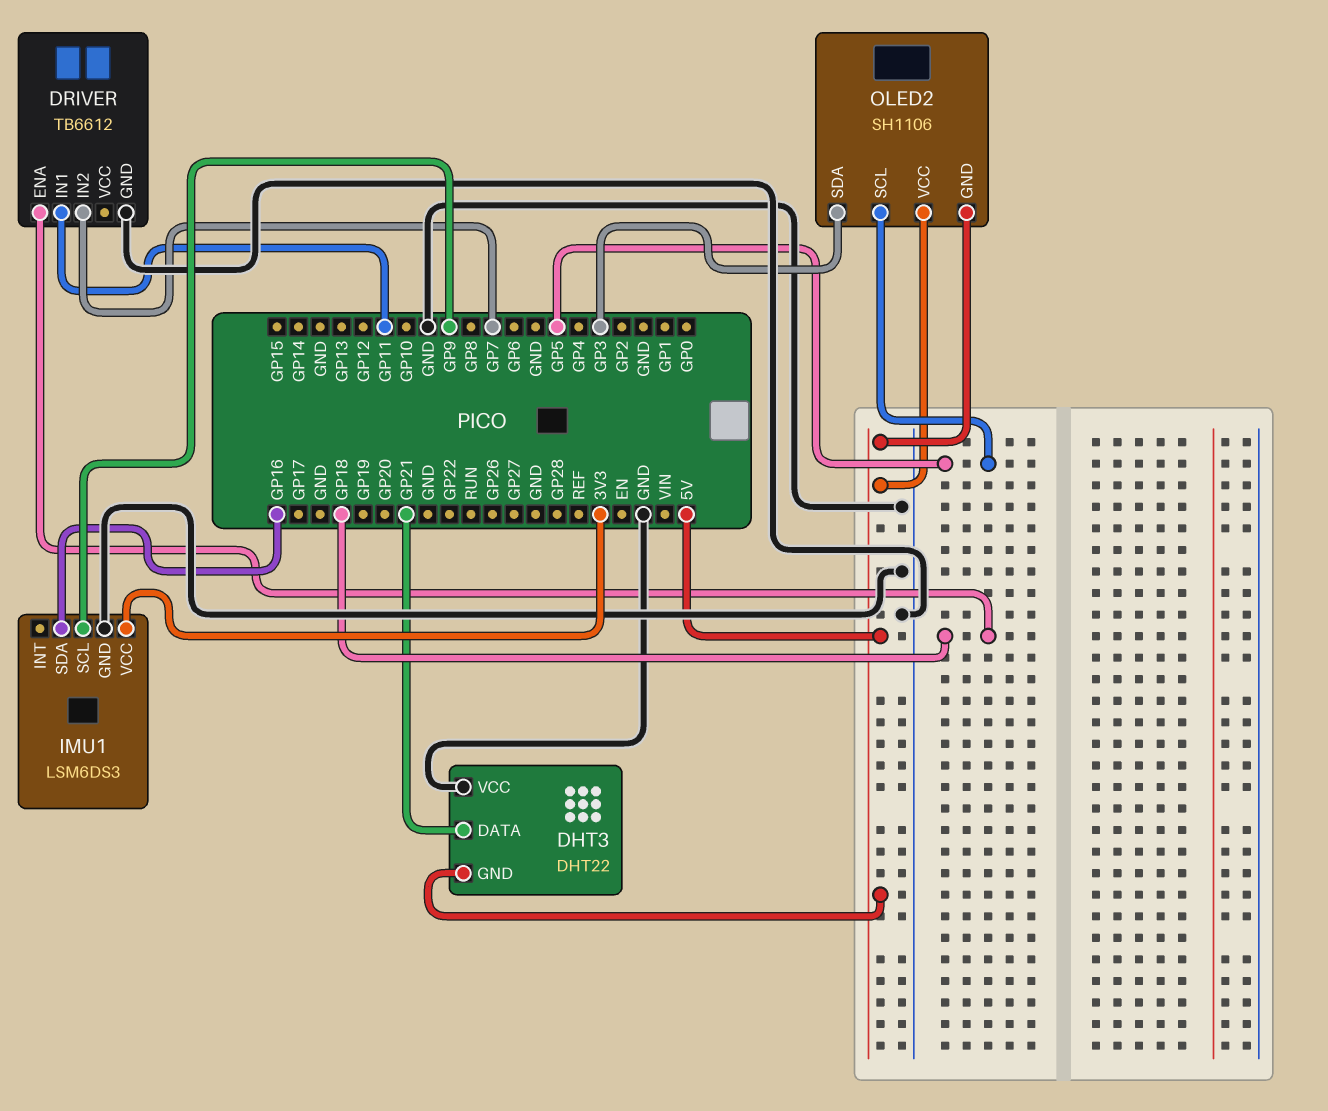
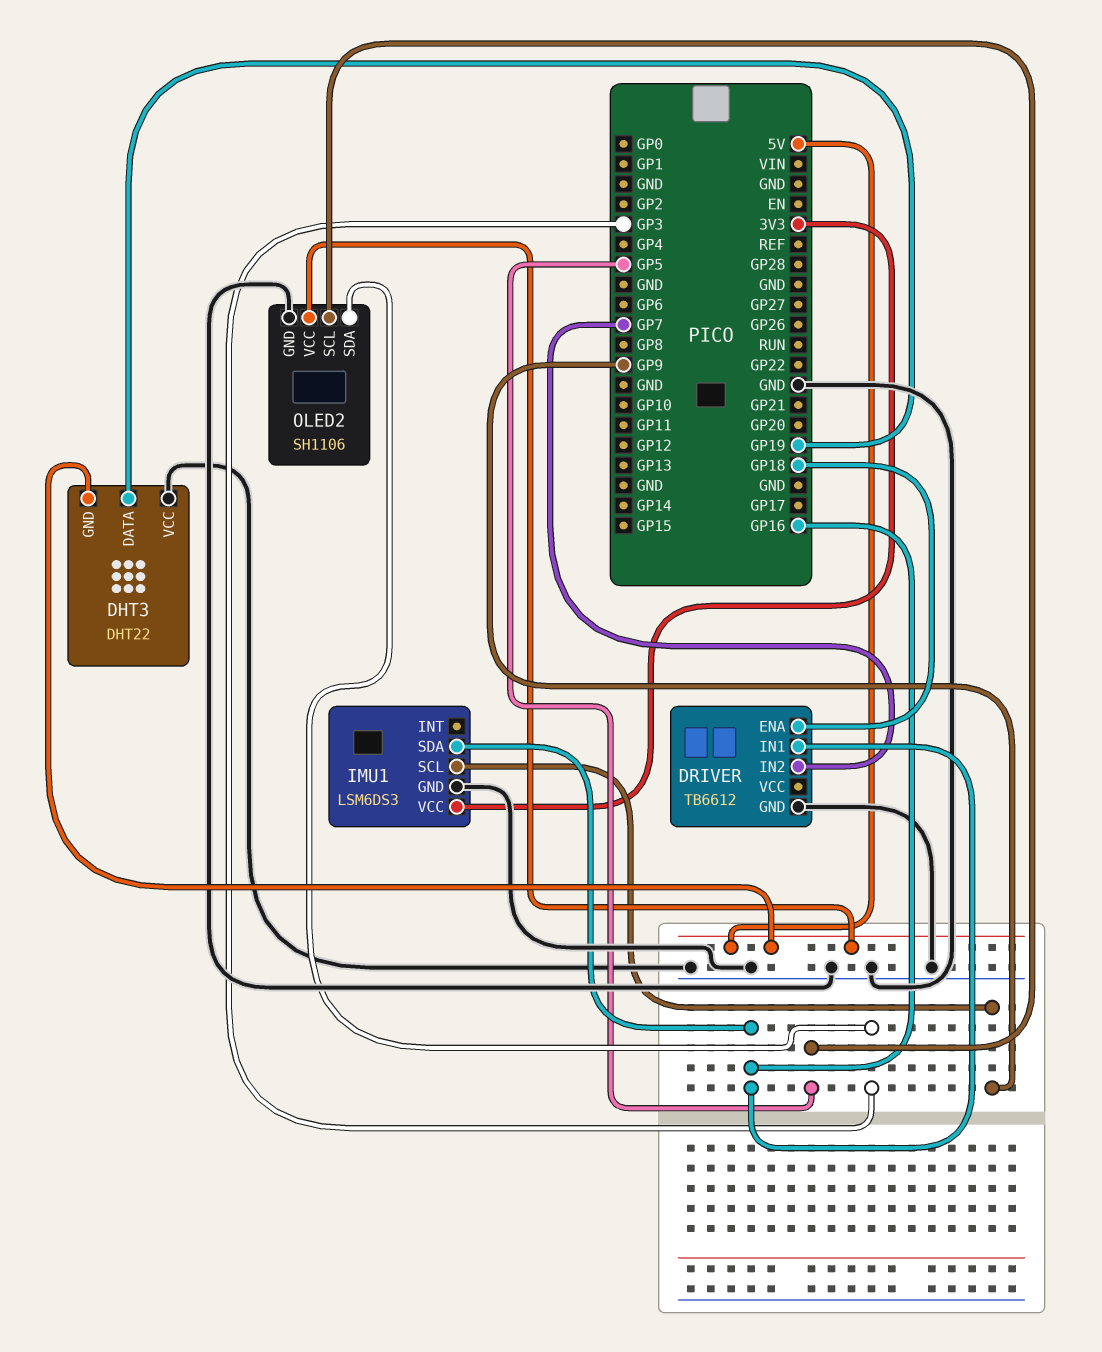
DHT3 pin DATA: GP21 -> GP19
DRIVER pin IN1: GP11 -> GP16
OLED2 pin GND: 5V -> GND

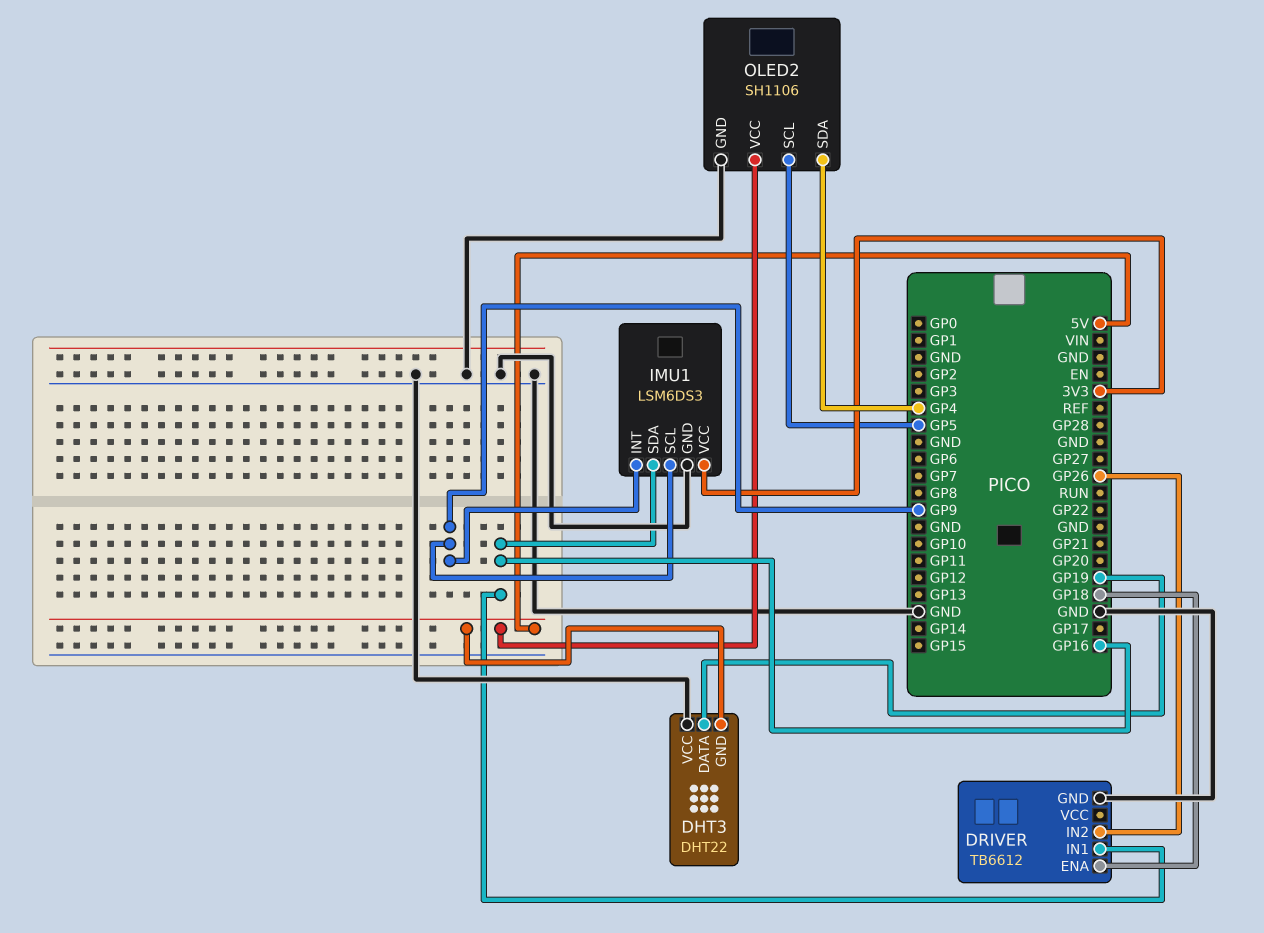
DRIVER pin IN2: GP7 -> GP26
IMU1 pin INT: none -> GP9
OLED2 pin SDA: GP3 -> GP4

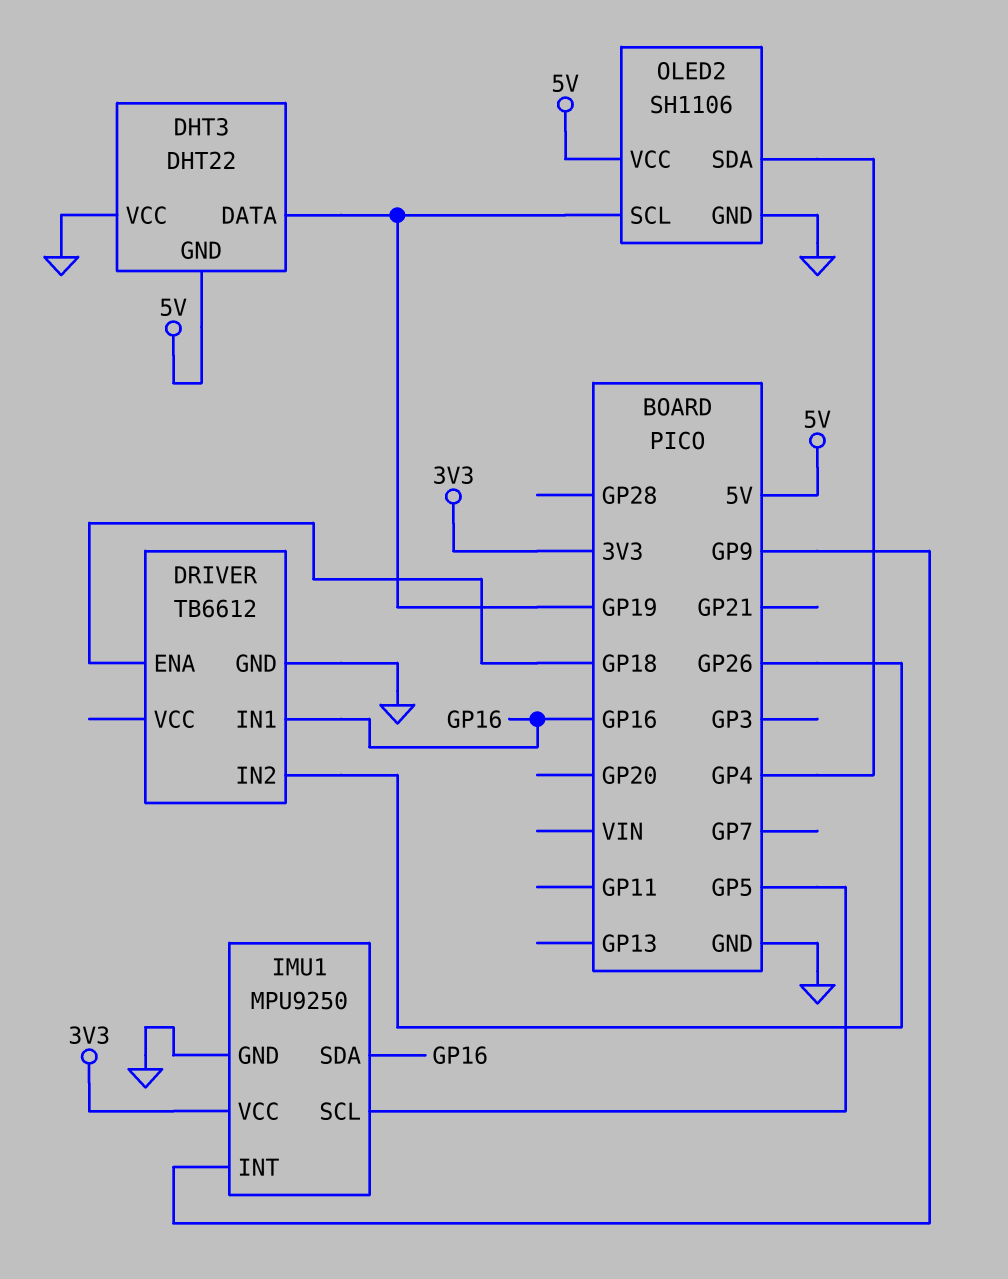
IMU1: LSM6DS3 -> MPU9250
IMU1 pin SCL: GP9 -> GP5
OLED2 pin SCL: GP5 -> GP19

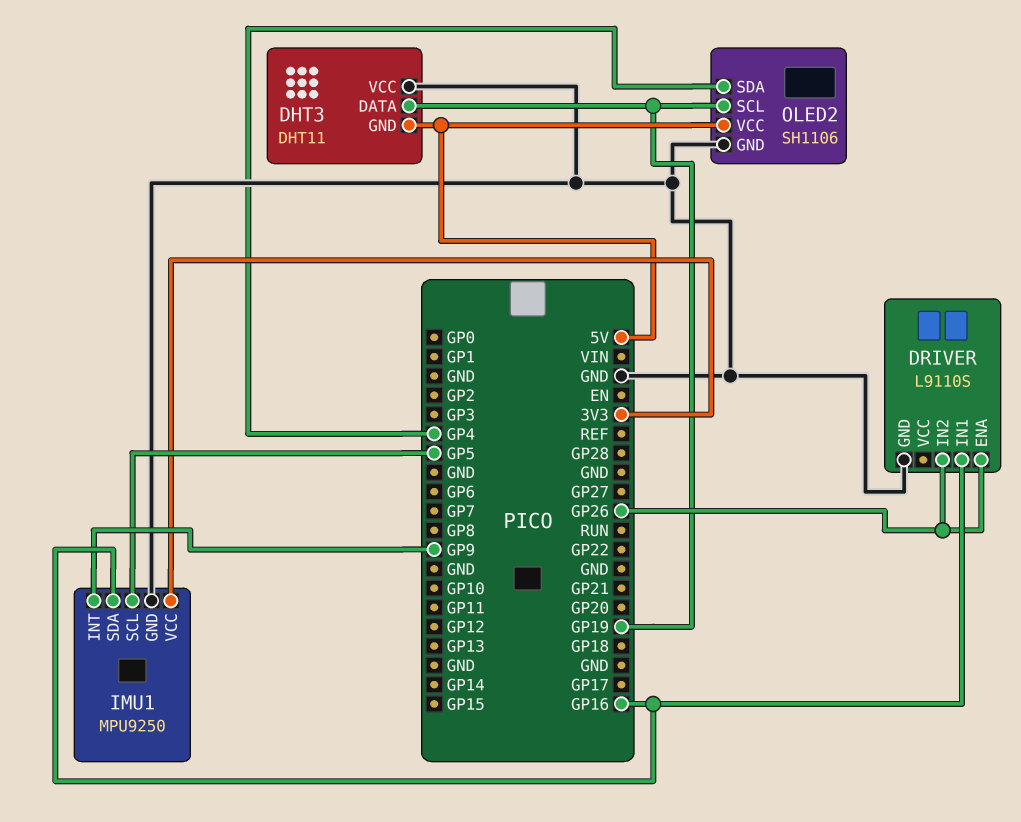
DHT3: DHT22 -> DHT11
DRIVER: TB6612 -> L9110S
DRIVER pin ENA: GP18 -> GP26

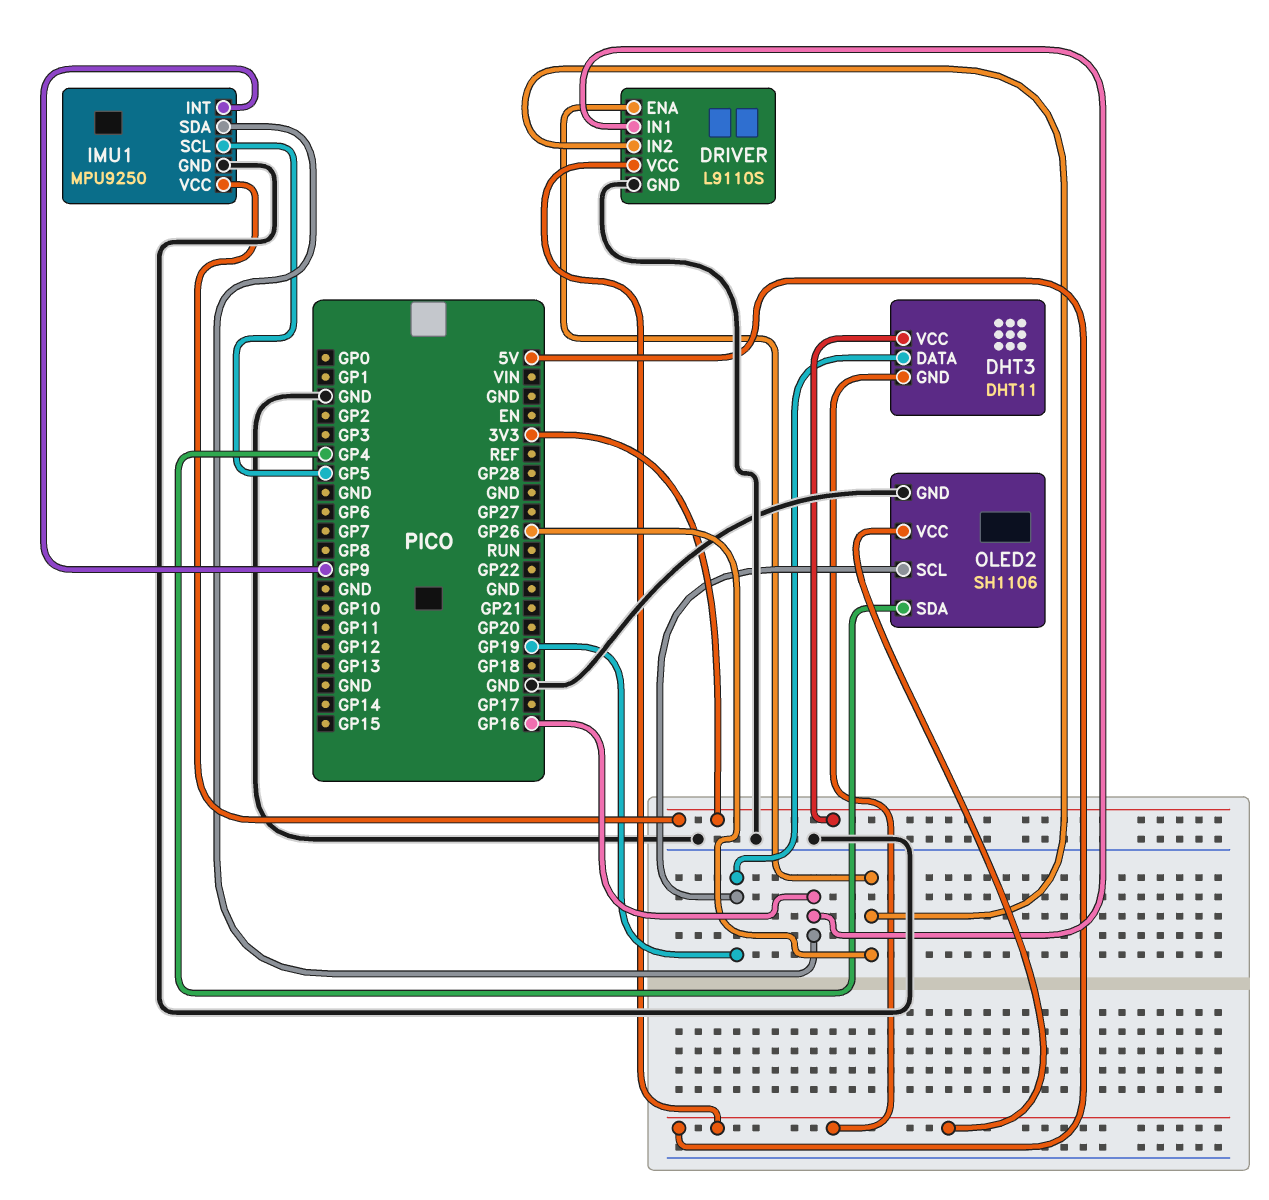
DHT3 pin VCC: GND -> 3V3
DRIVER pin VCC: none -> 5V

